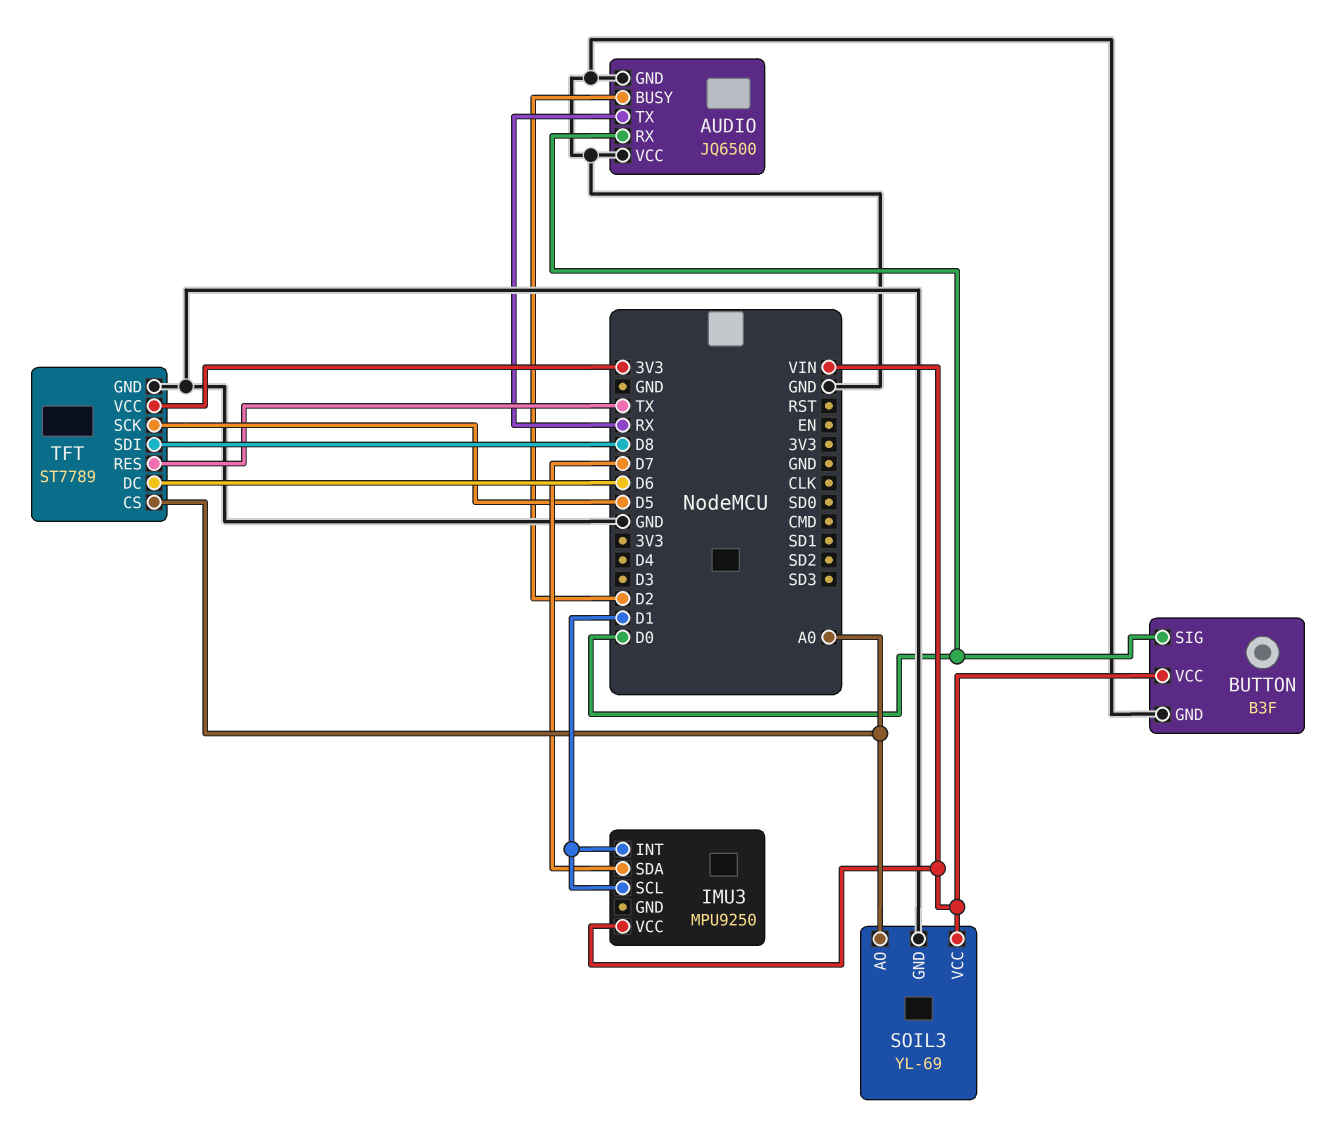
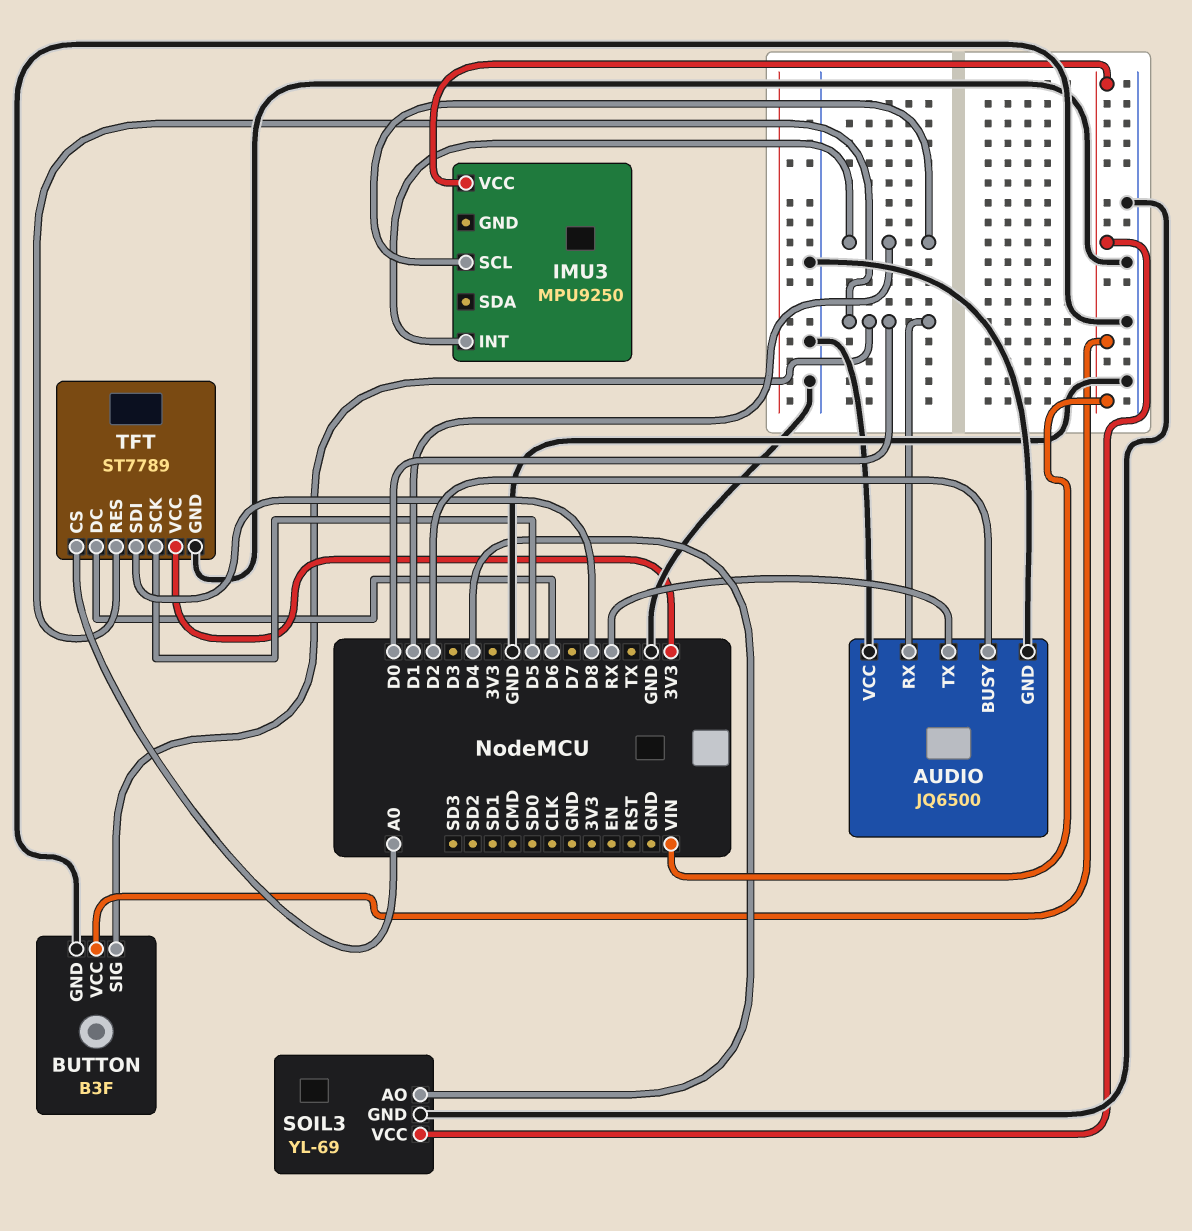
IMU3 pin SDA: D7 -> none
SOIL3 pin AO: A0 -> D4
TFT pin RES: TX -> D0

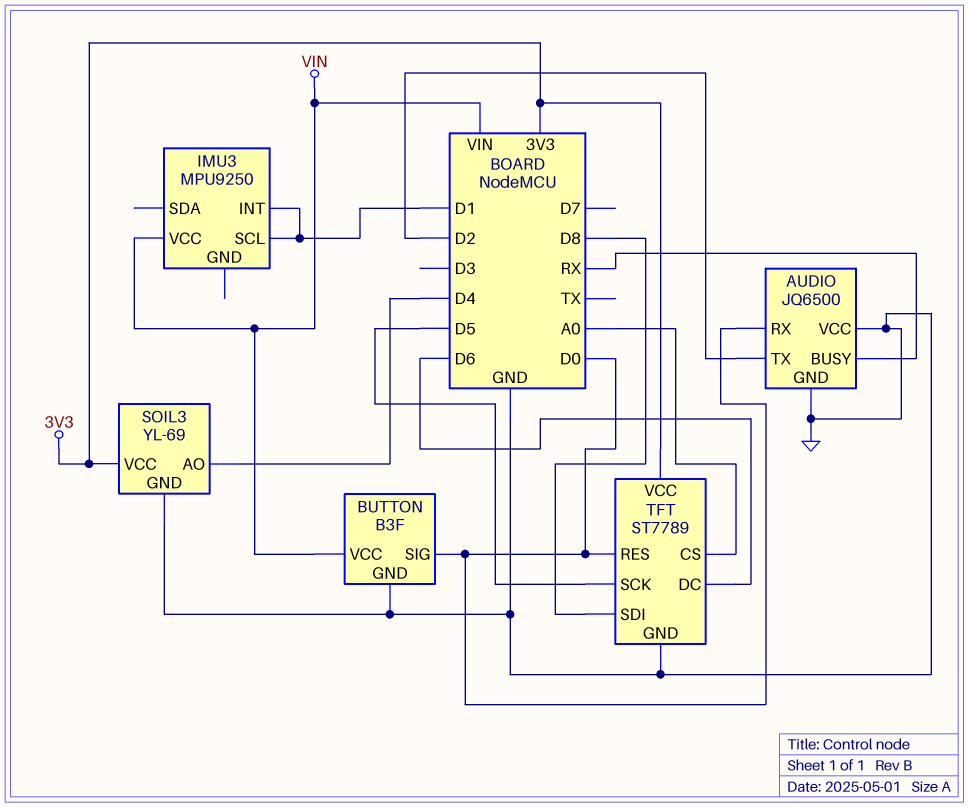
AUDIO pin BUSY: D2 -> RX
AUDIO pin TX: RX -> D2
SOIL3 pin VCC: VIN -> 3V3

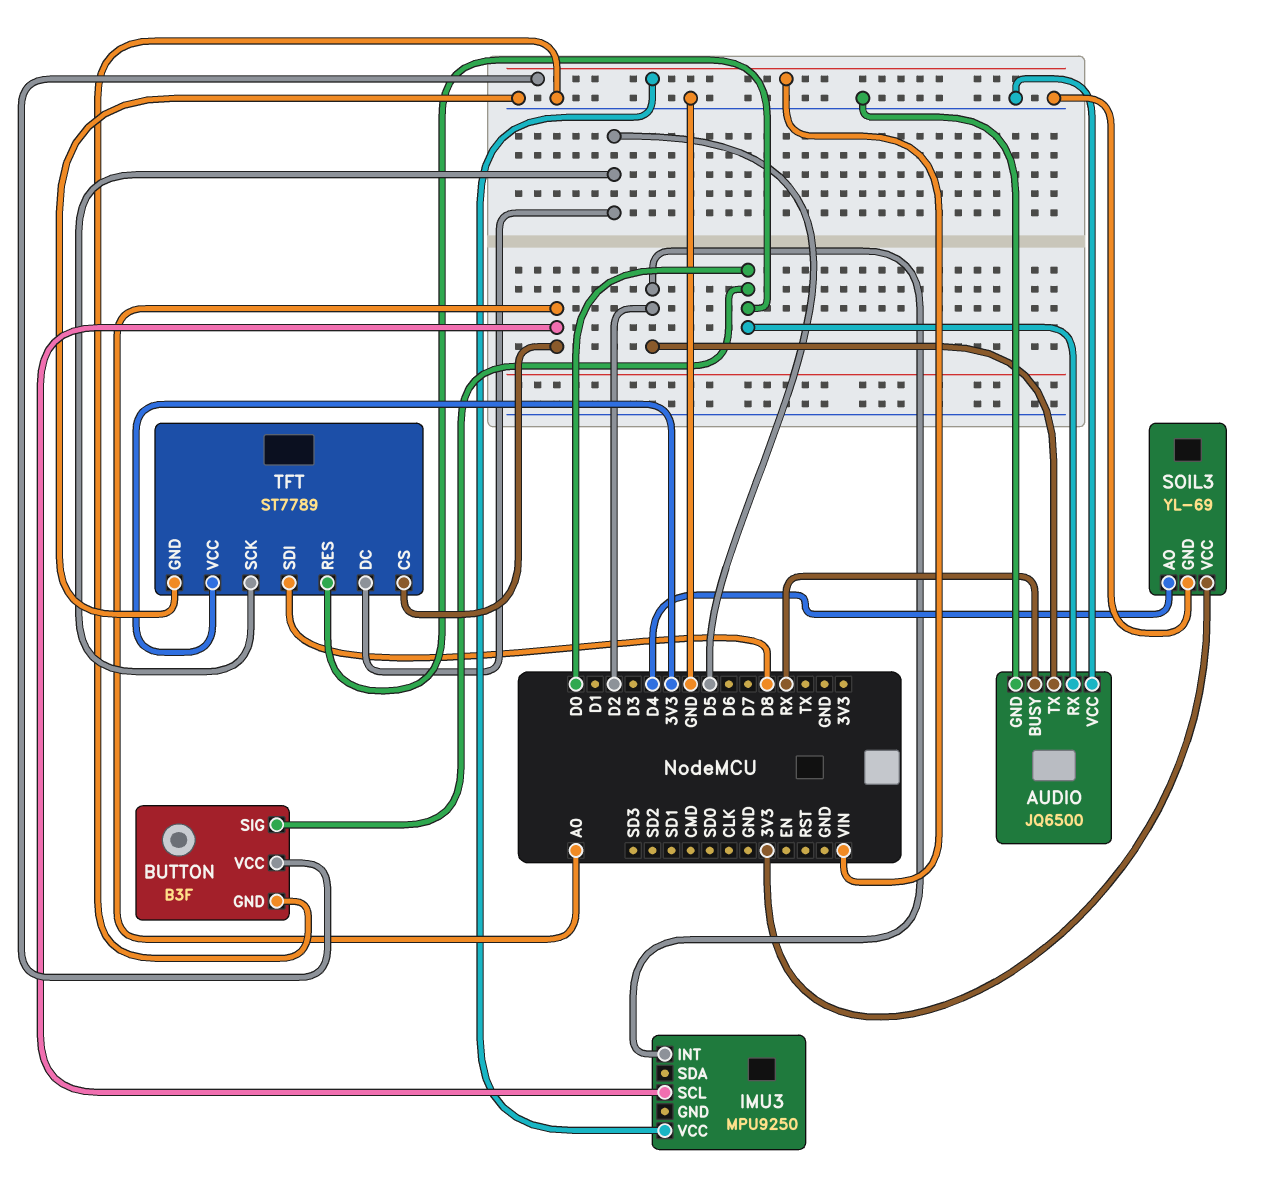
IMU3 pin INT: D1 -> D2
IMU3 pin SCL: D1 -> A0
TFT pin DC: D6 -> D5

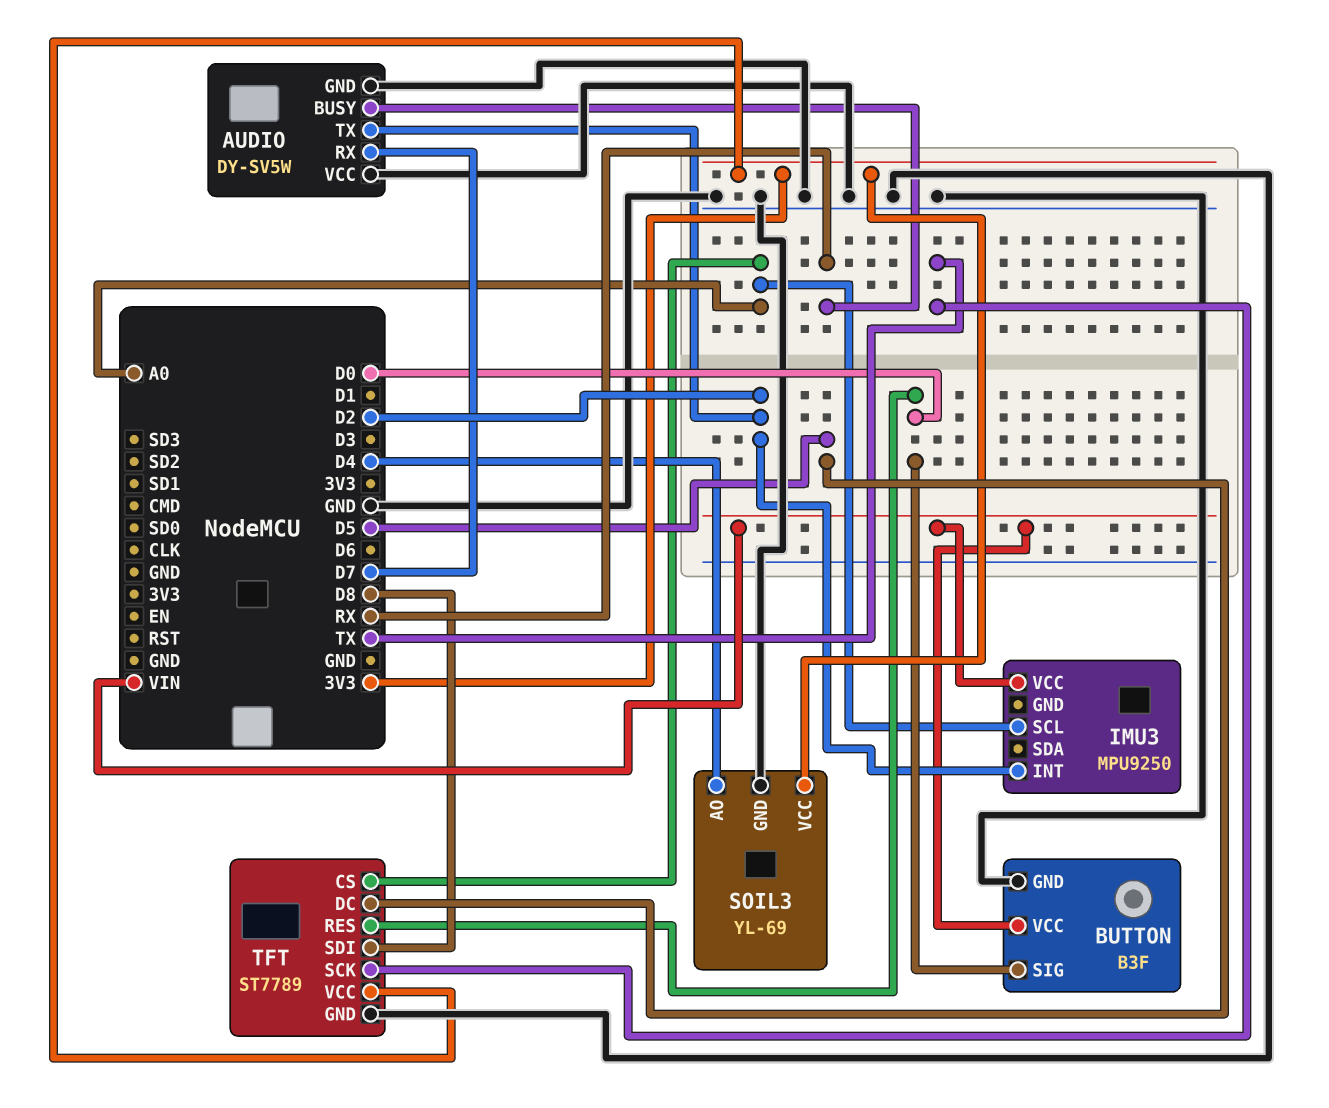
AUDIO: JQ6500 -> DY-SV5W
AUDIO pin RX: D0 -> D7
TFT pin SCK: D5 -> TX

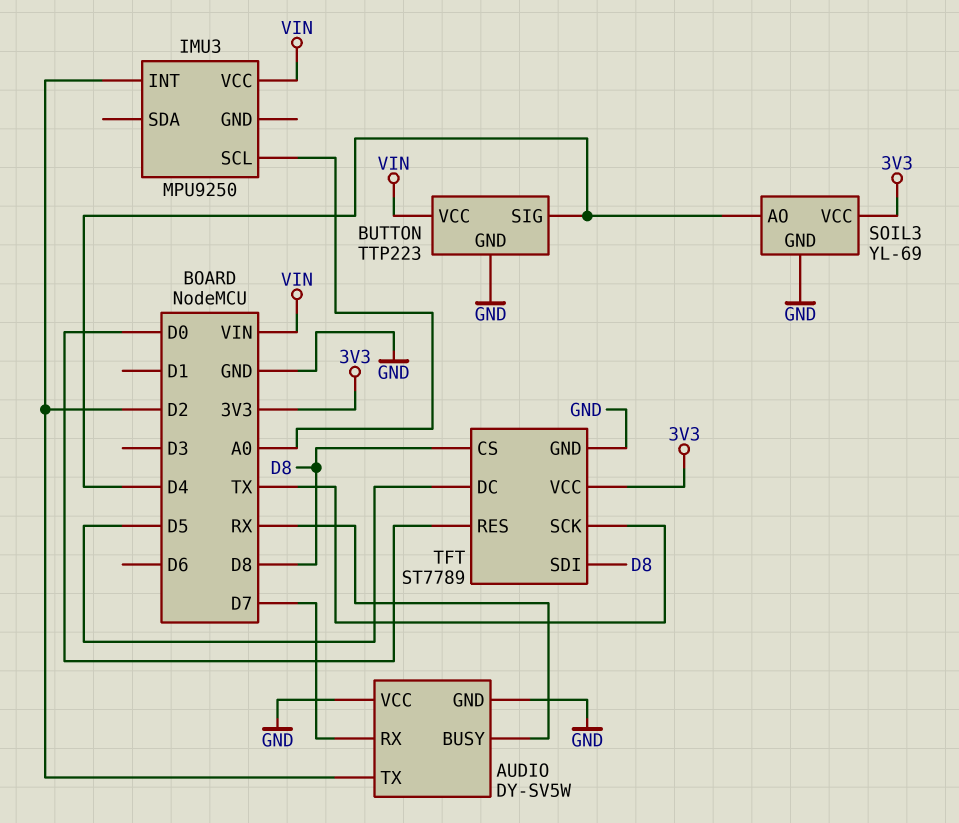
BUTTON: B3F -> TTP223
BUTTON pin SIG: D0 -> D4
TFT pin CS: A0 -> D8

